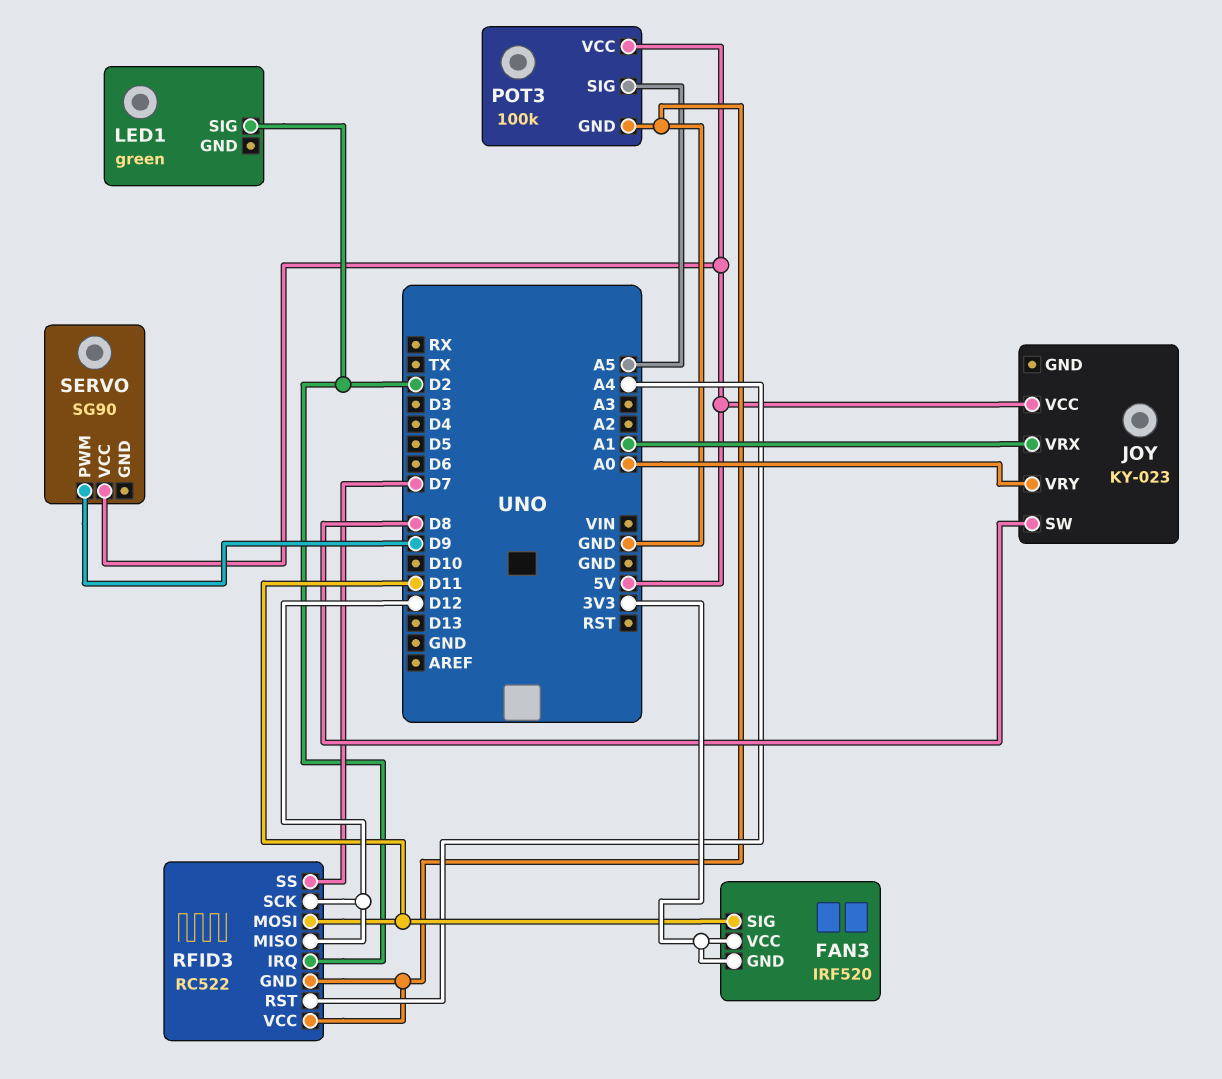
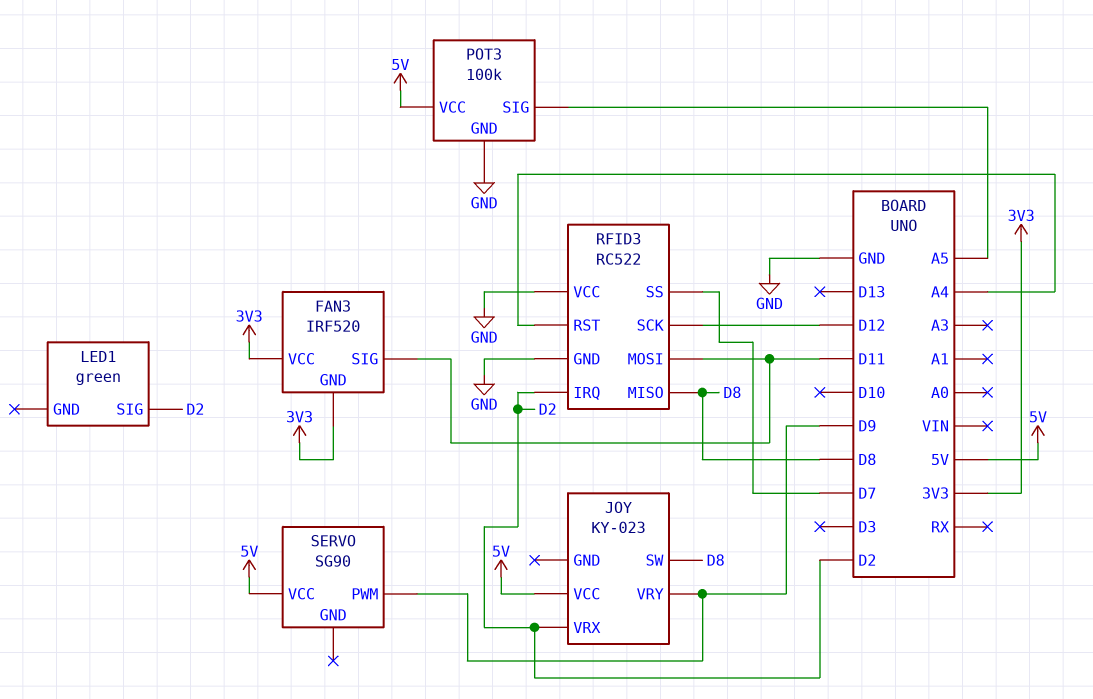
JOY pin VRX: A1 -> D2
JOY pin VRY: A0 -> D9
RFID3 pin MISO: D12 -> D8

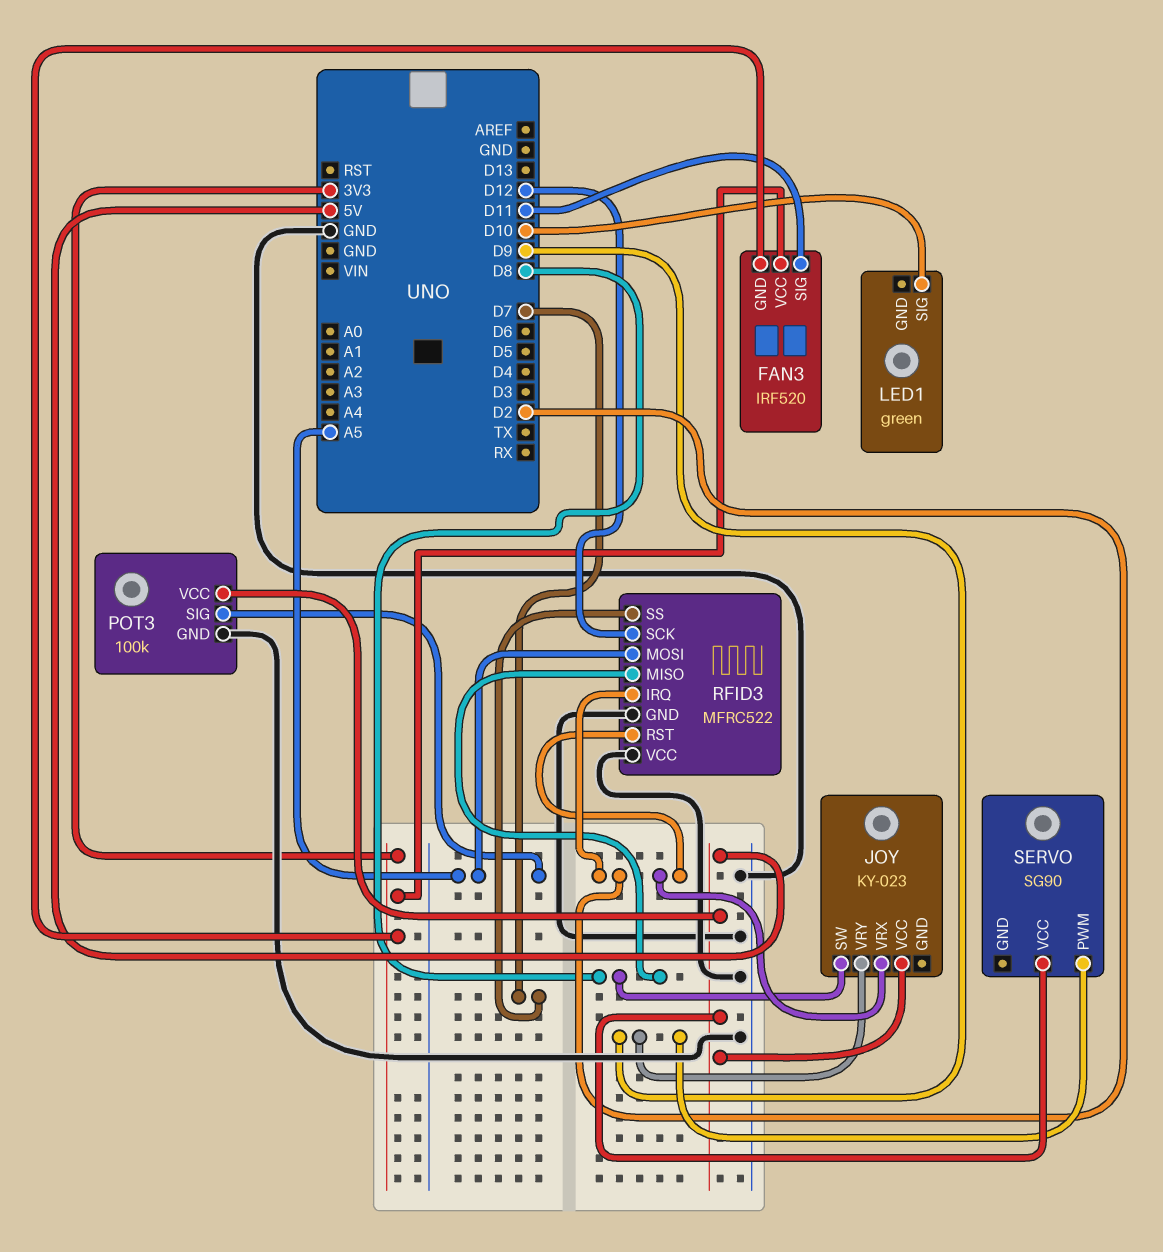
LED1 pin SIG: D2 -> D10
RFID3: RC522 -> MFRC522
RFID3 pin MOSI: D11 -> A5
RFID3 pin RST: A4 -> D2

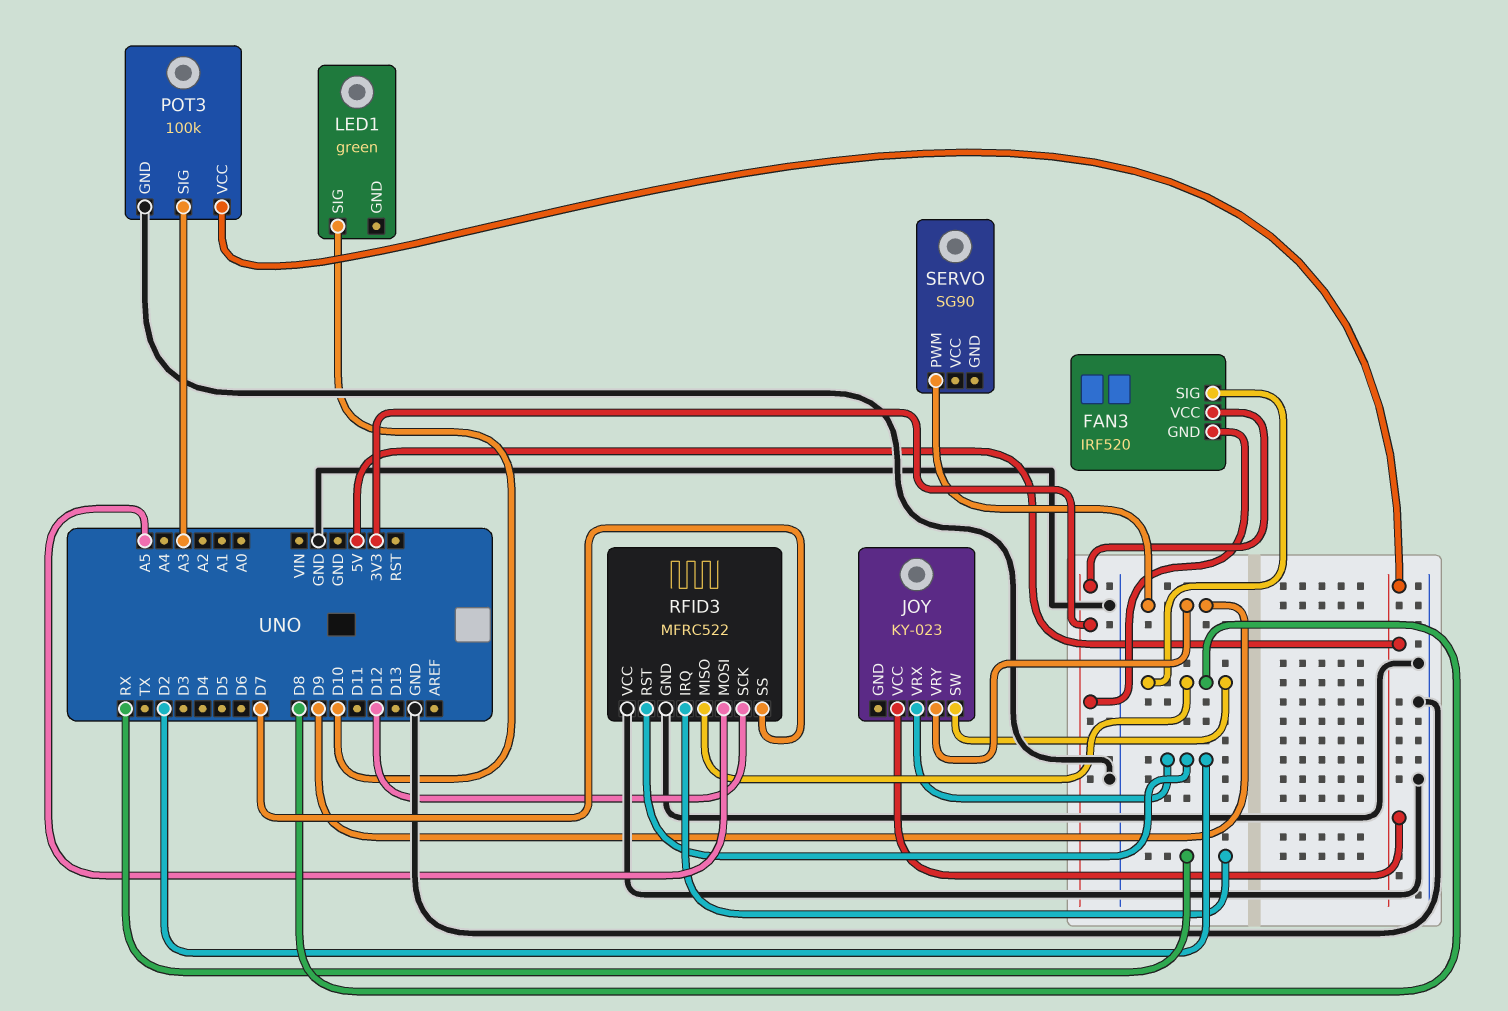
FAN3 pin SIG: D11 -> D8
POT3 pin SIG: A5 -> A3
RFID3 pin IRQ: D2 -> RX
SERVO pin VCC: 5V -> none

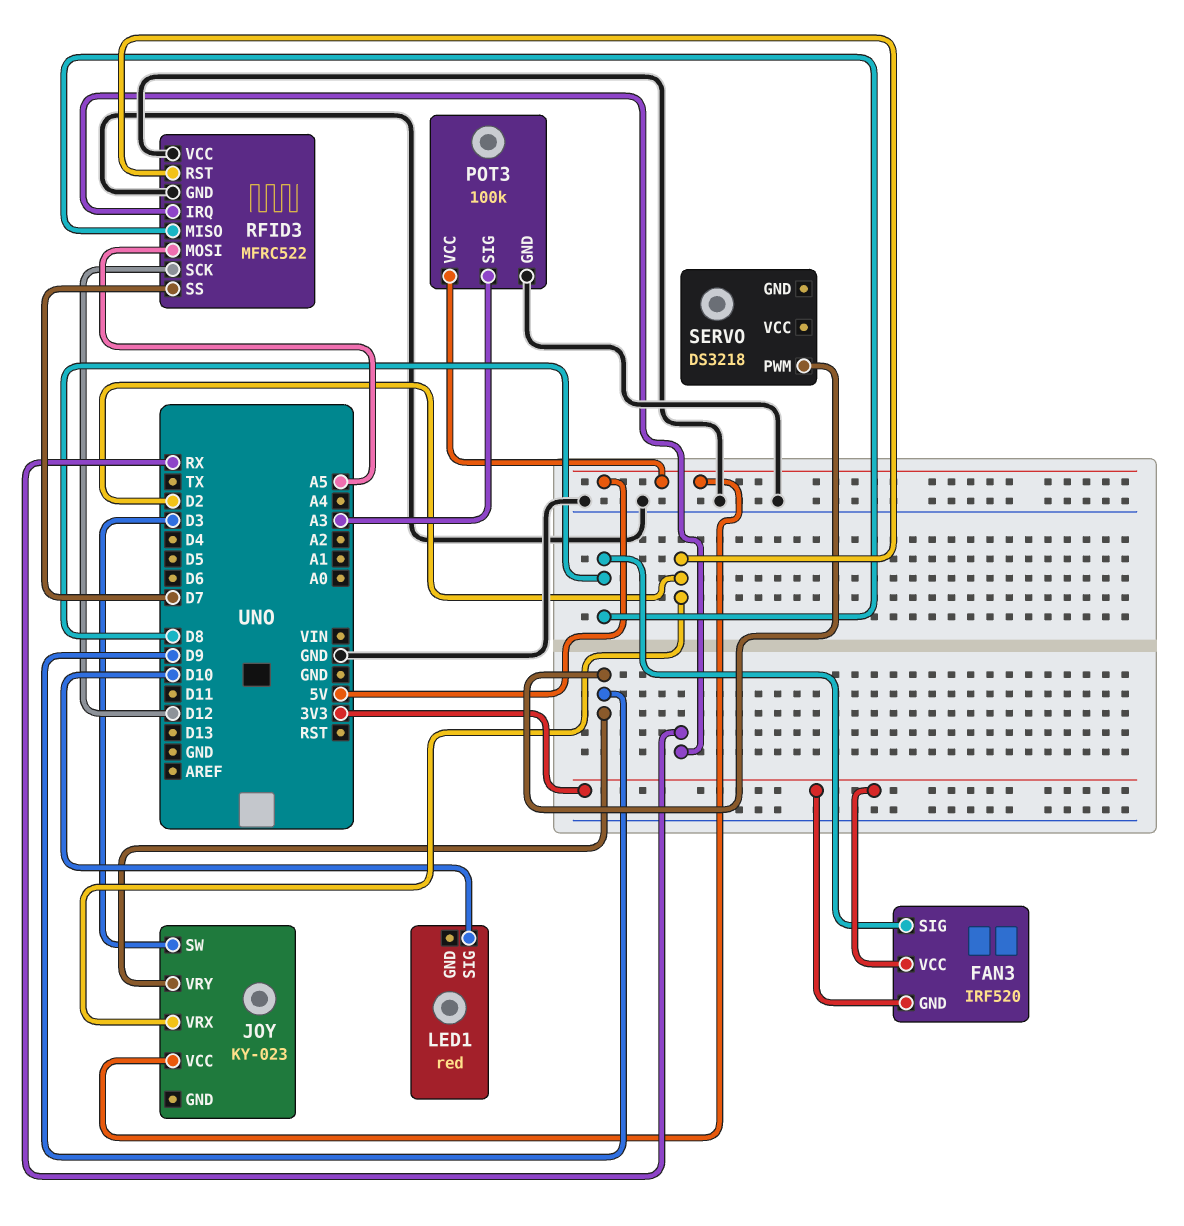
JOY pin SW: D8 -> D3
LED1: green -> red
SERVO: SG90 -> DS3218

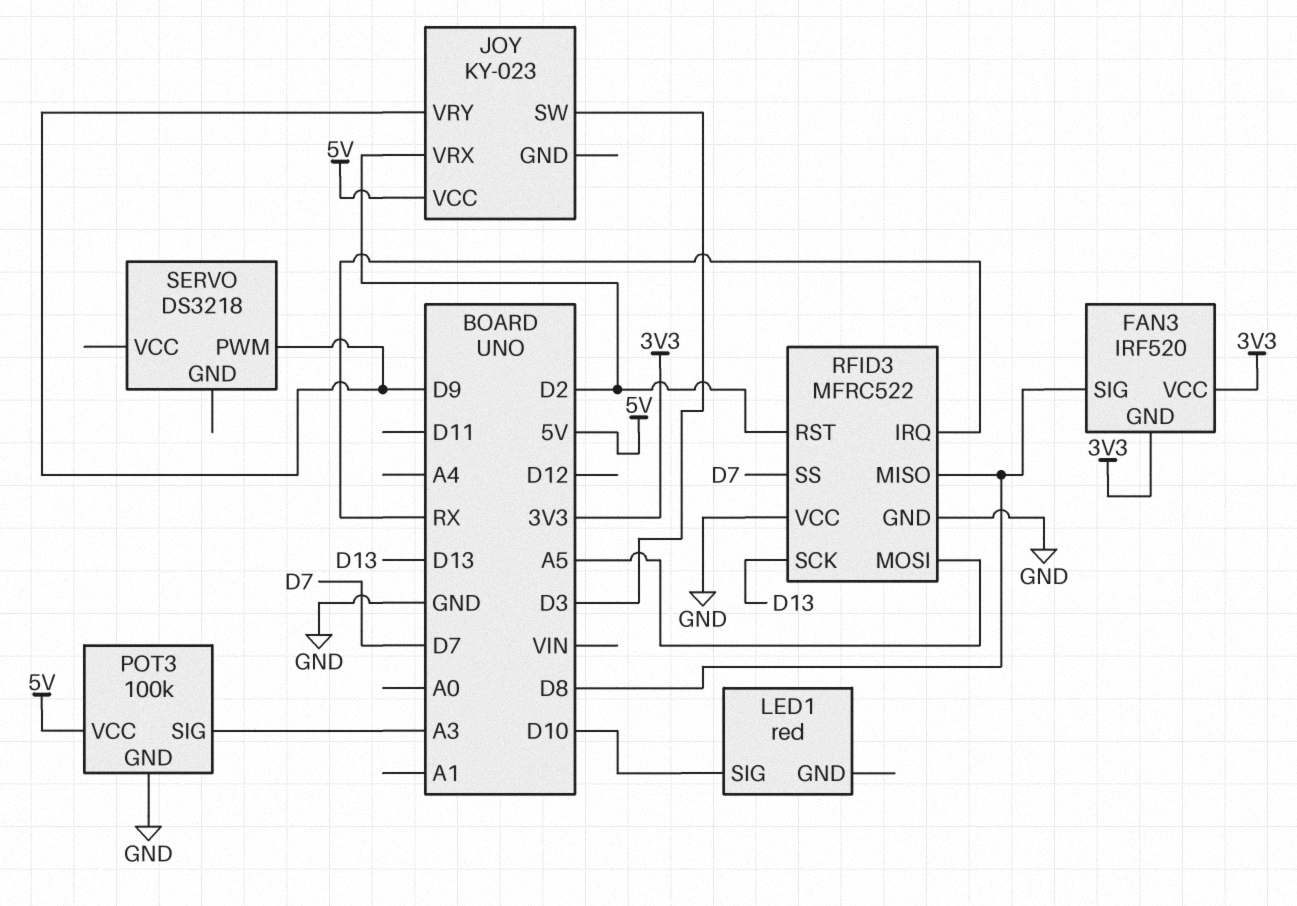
RFID3 pin SCK: D12 -> D13

